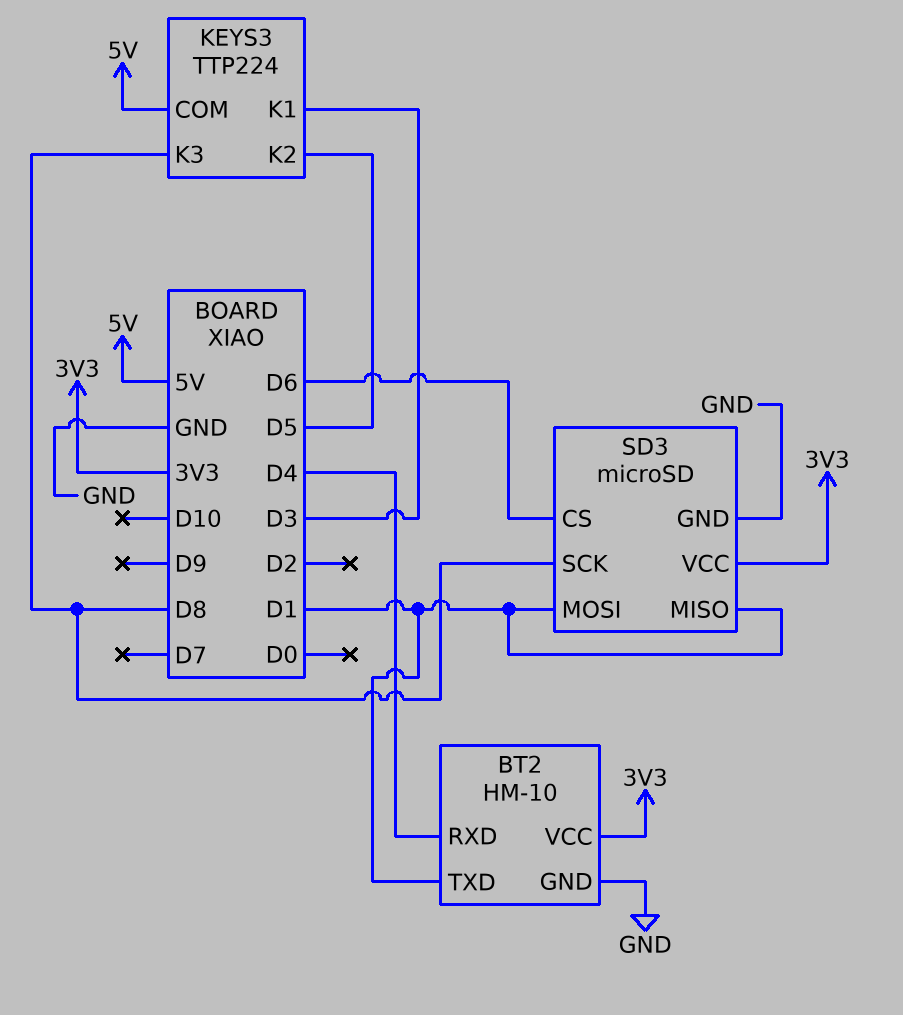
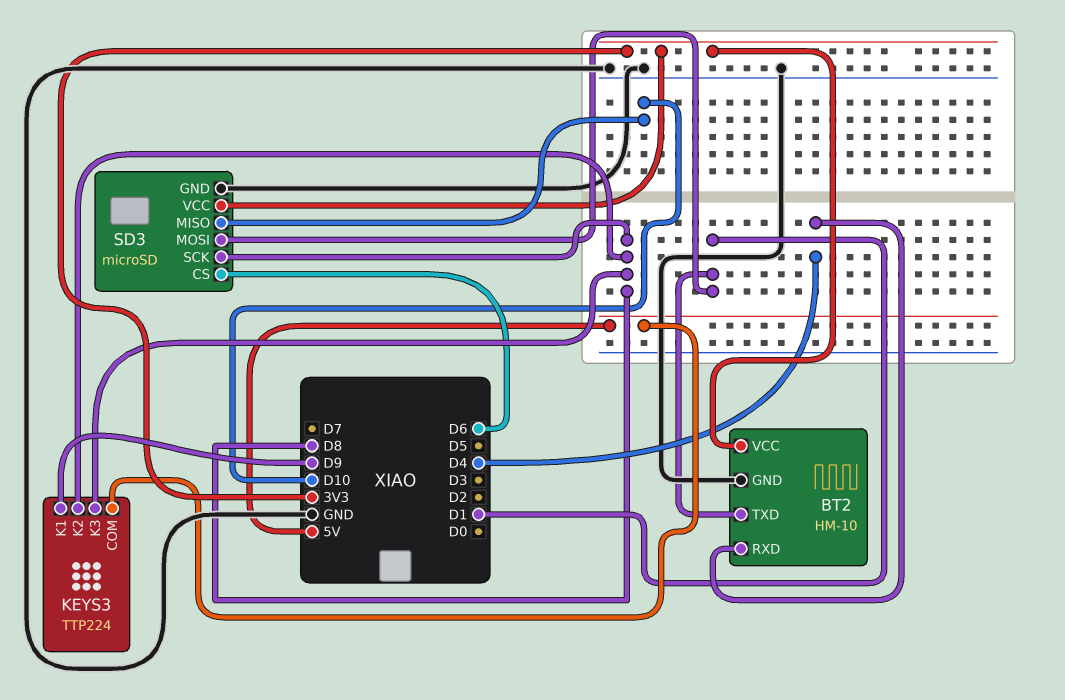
KEYS3 pin K1: D3 -> D9
KEYS3 pin K2: D5 -> D8
SD3 pin MISO: D1 -> D10

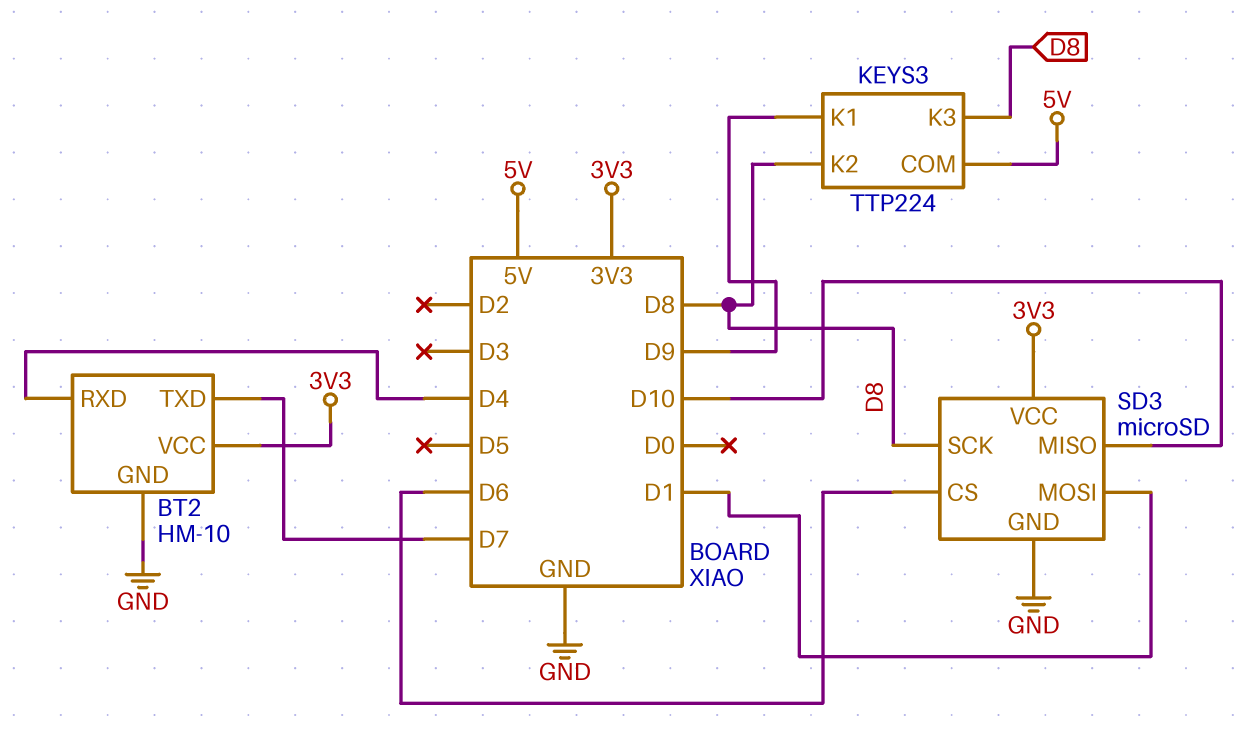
BT2 pin TXD: D1 -> D7

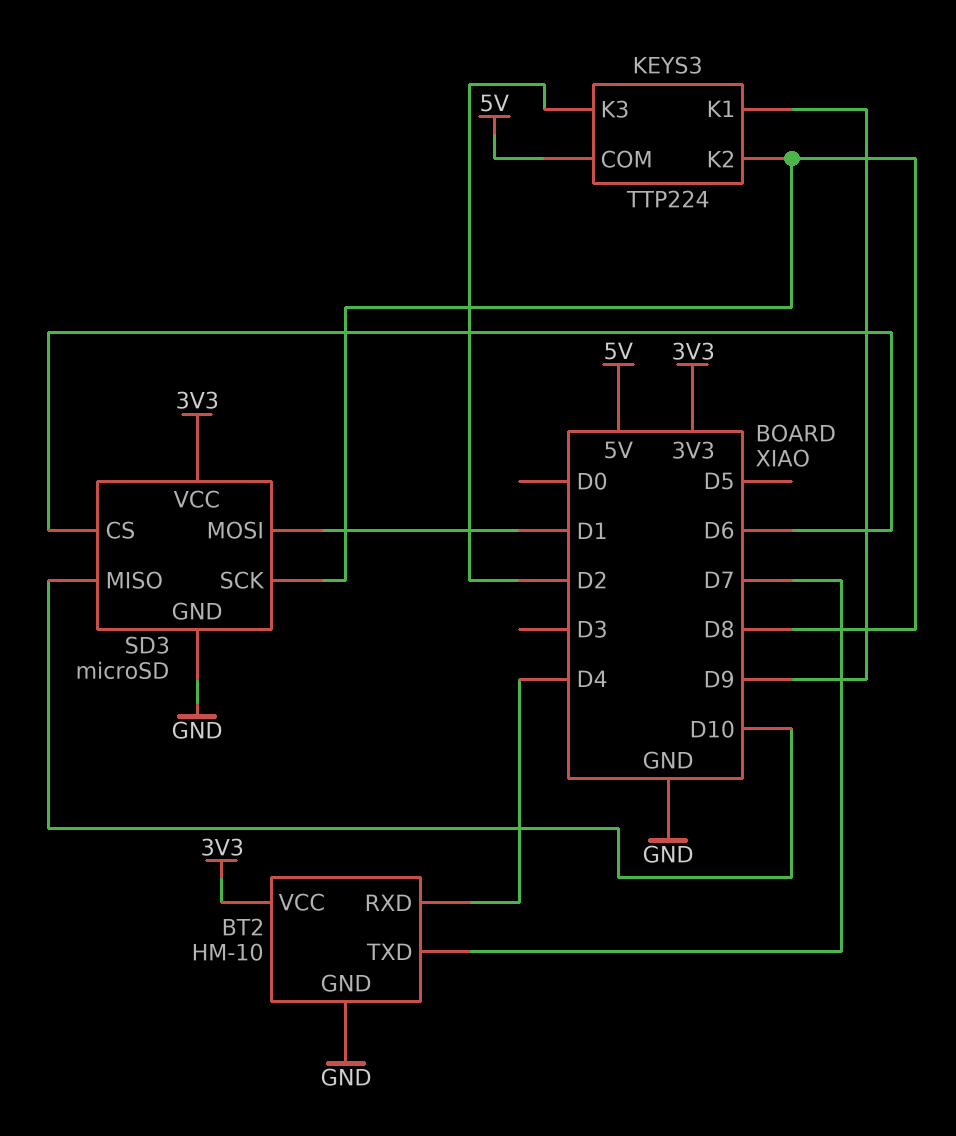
KEYS3 pin K3: D8 -> D2

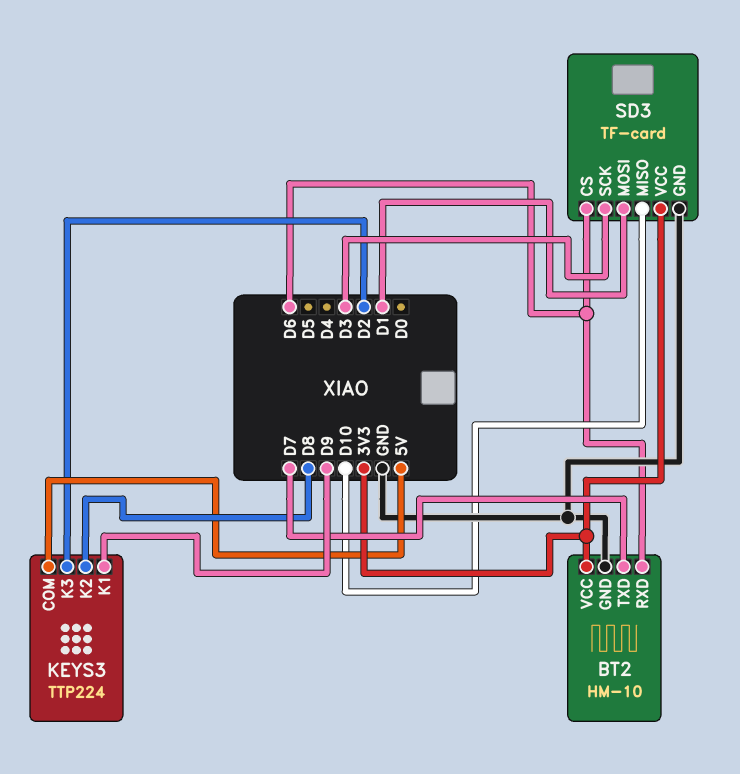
BT2 pin RXD: D4 -> D6
SD3: microSD -> TF-card
SD3 pin SCK: D8 -> D3

